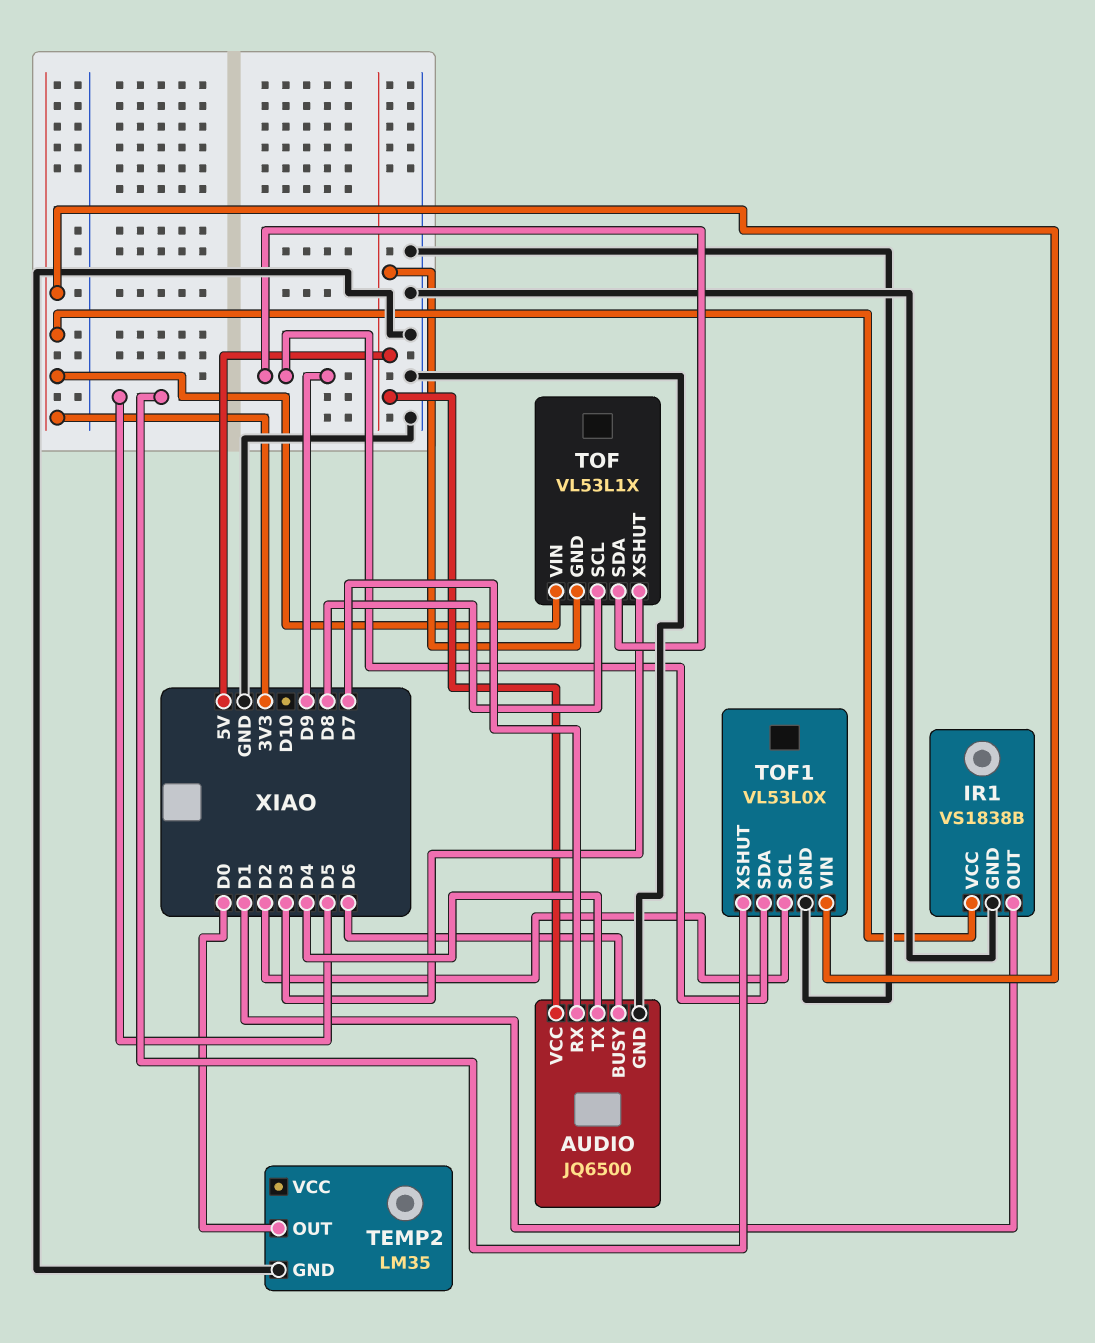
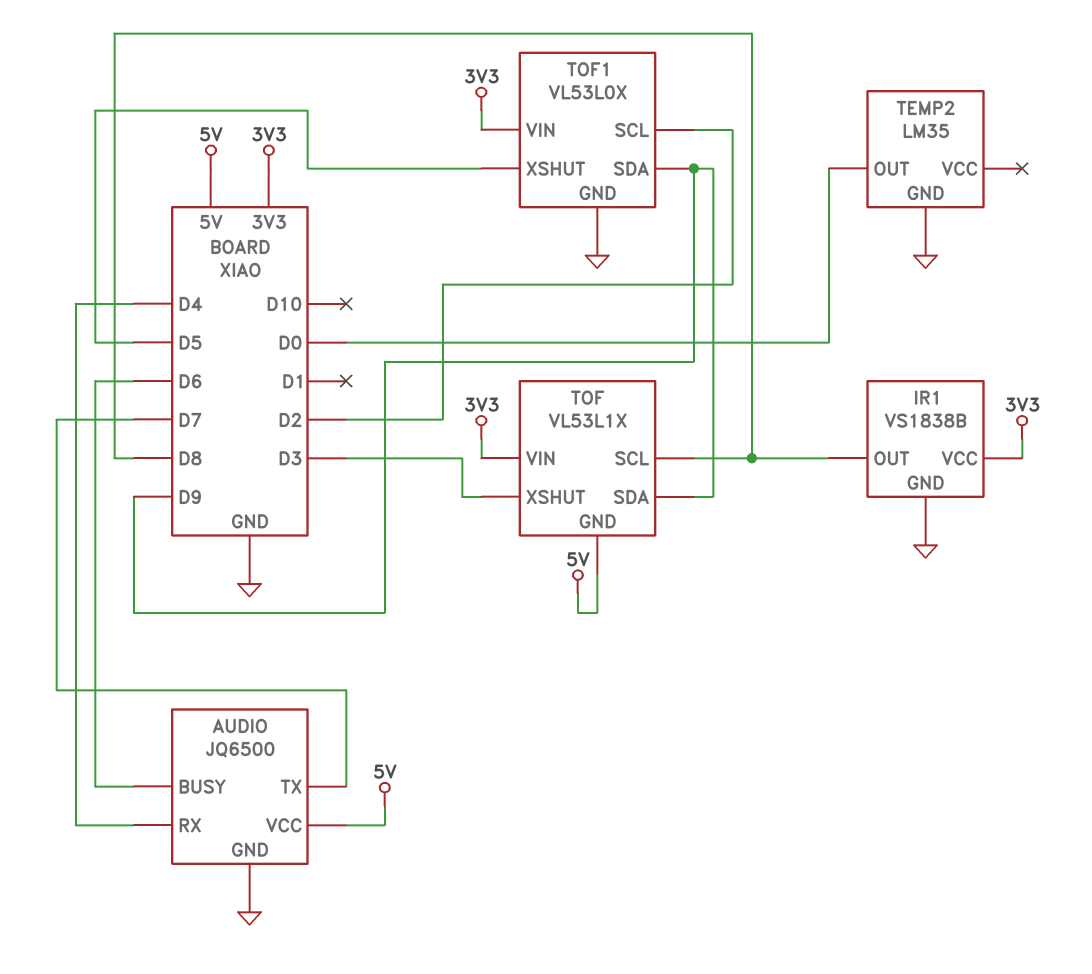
AUDIO pin RX: D7 -> D4
AUDIO pin TX: D4 -> D7
IR1 pin OUT: D1 -> D8

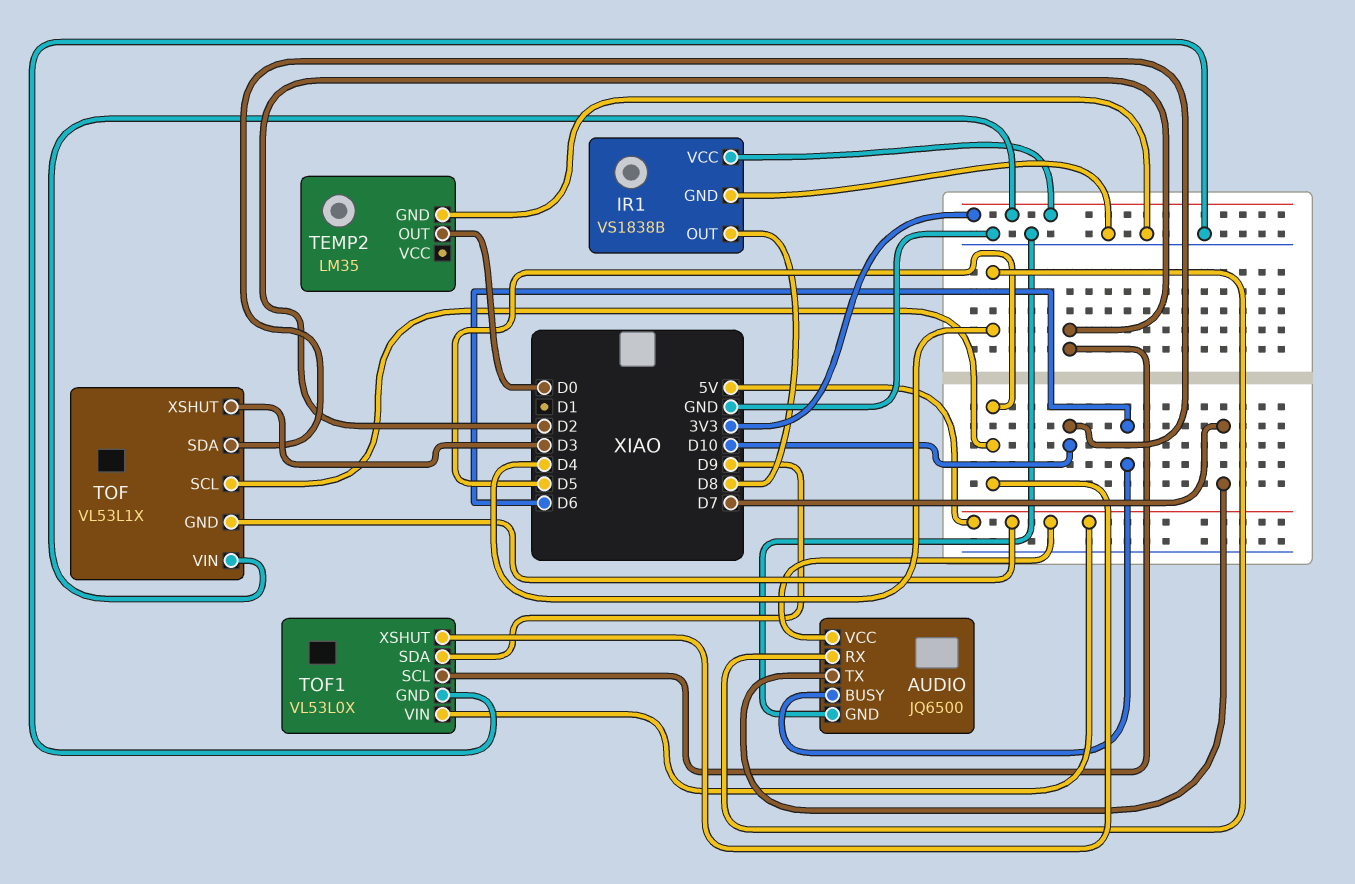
TOF pin SCL: D8 -> D5
TOF pin SDA: D9 -> D10
TOF1 pin VIN: 3V3 -> 5V

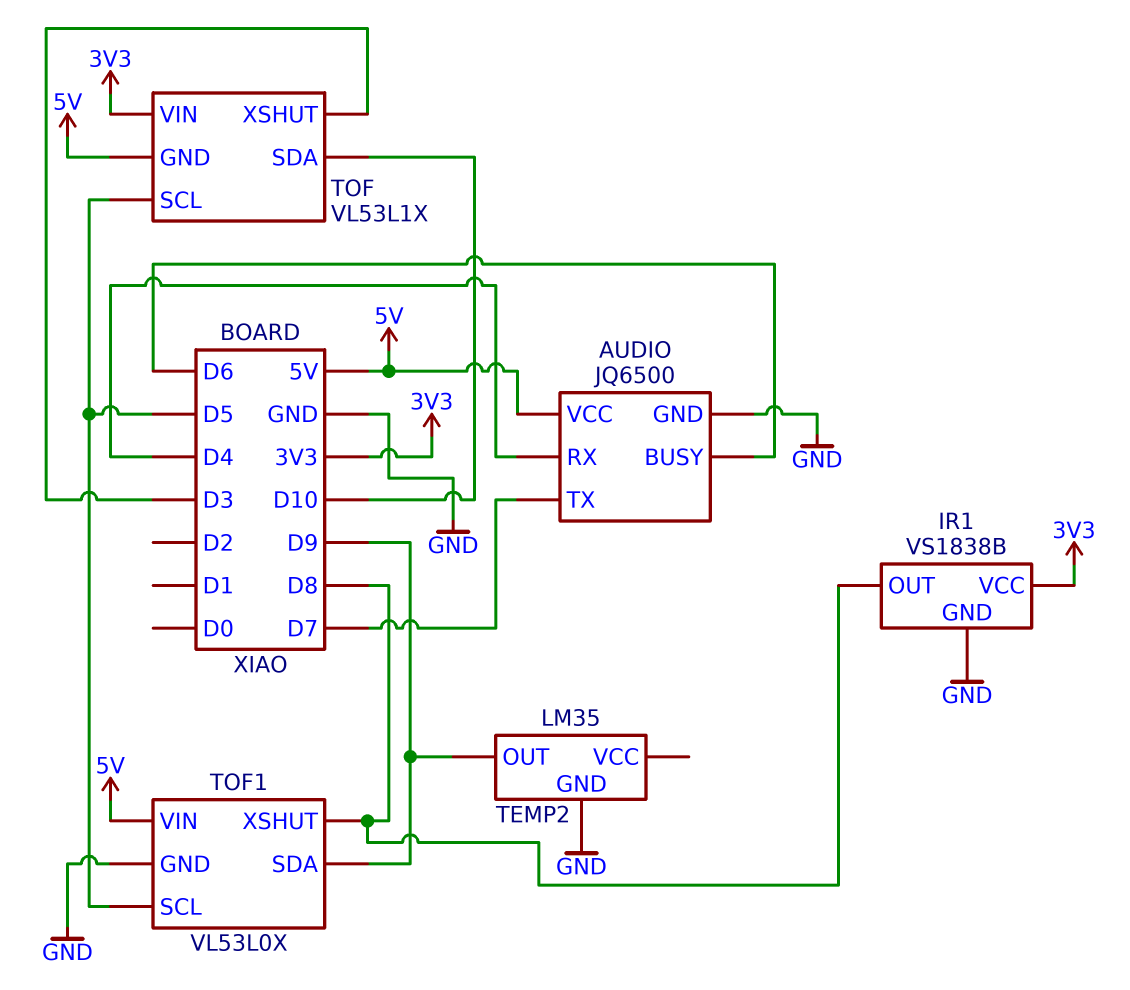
TEMP2 pin OUT: D0 -> D9
TOF1 pin SCL: D2 -> D5
TOF1 pin XSHUT: D5 -> D8

